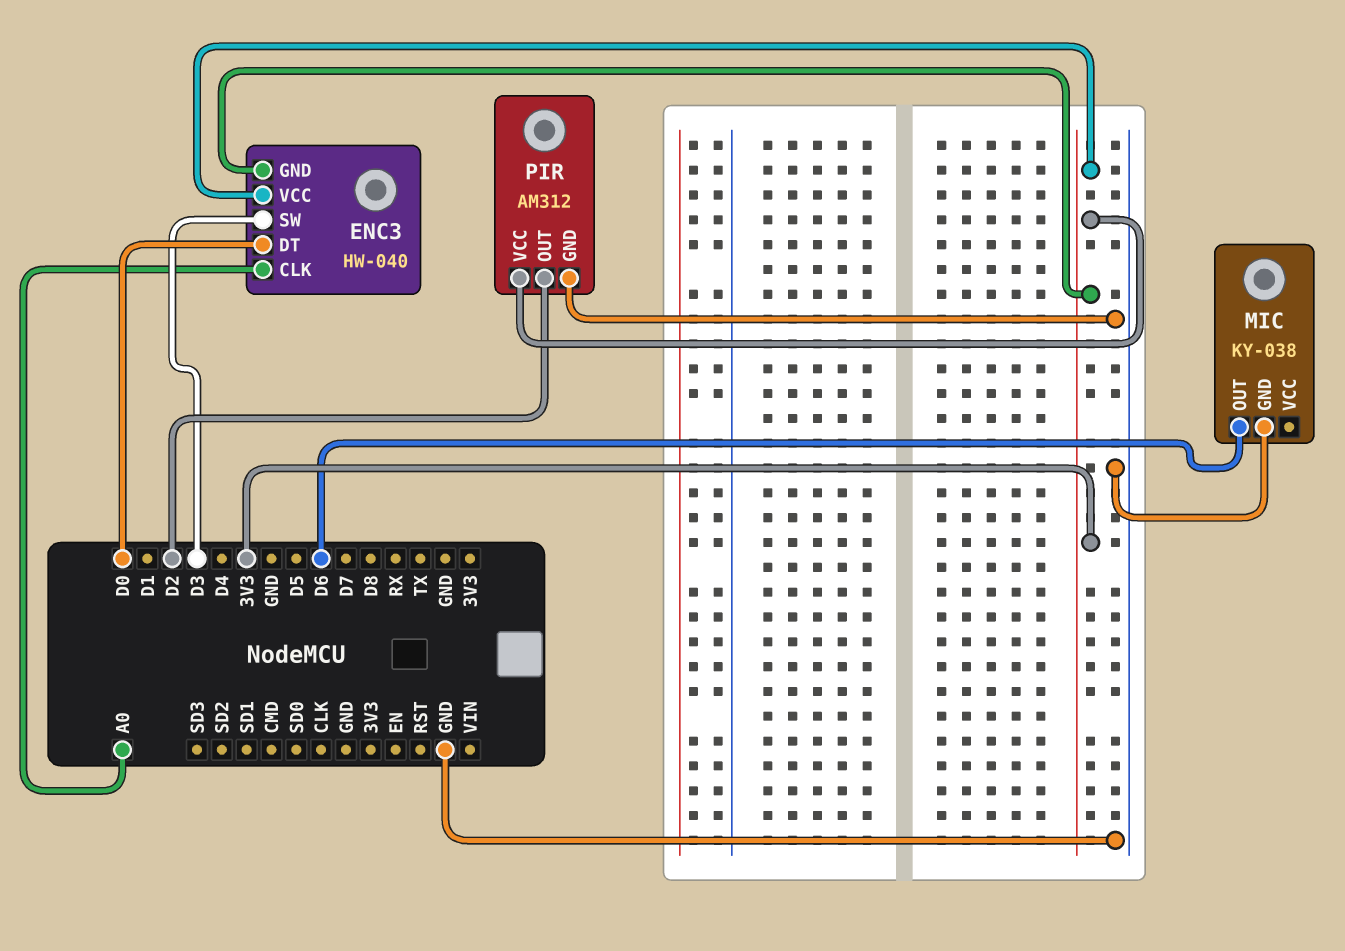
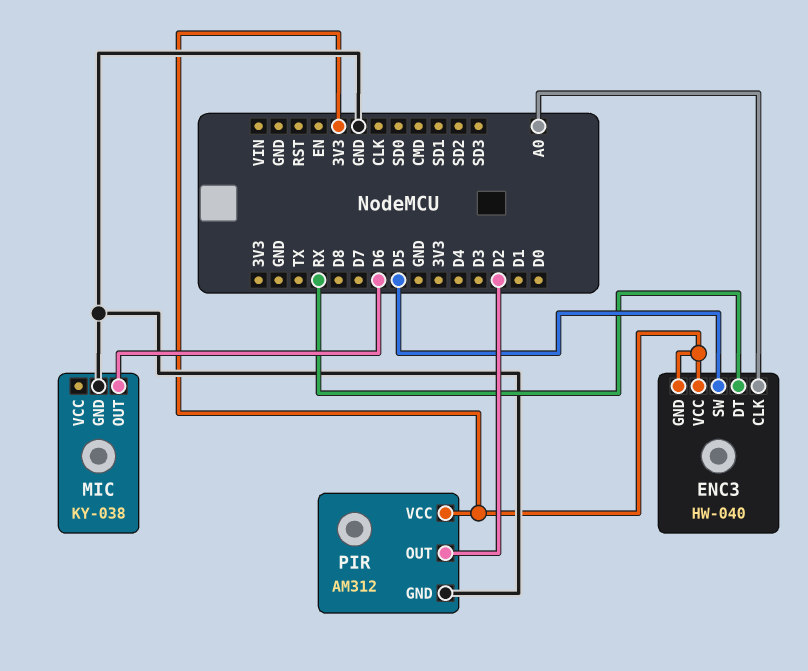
ENC3 pin DT: D0 -> RX
ENC3 pin SW: D3 -> D5

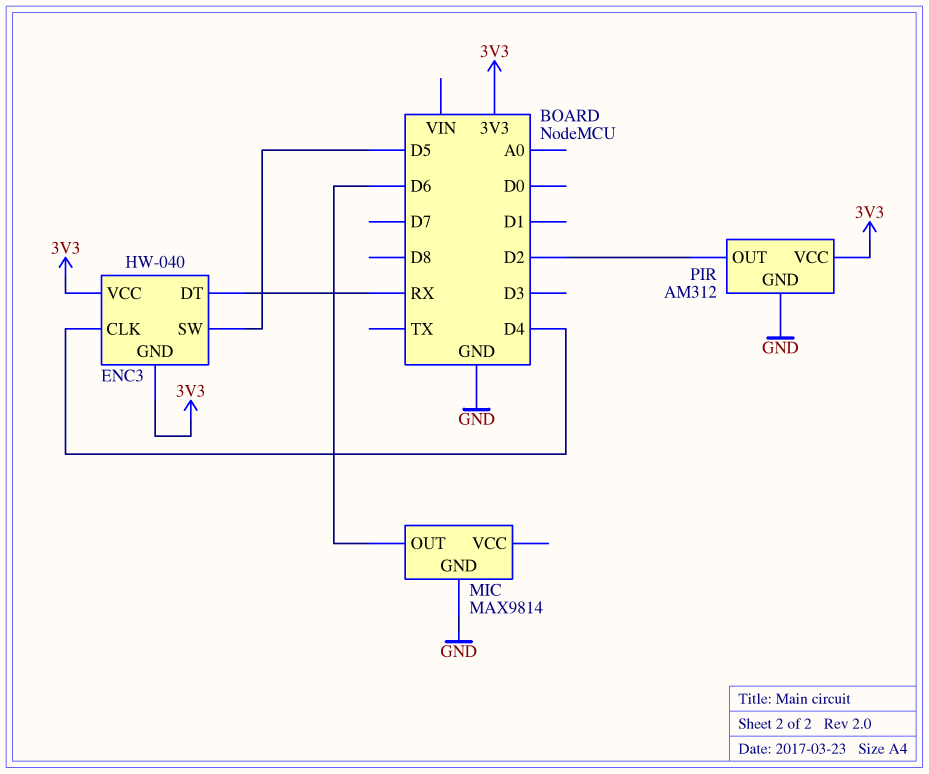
ENC3 pin CLK: A0 -> D4
MIC: KY-038 -> MAX9814

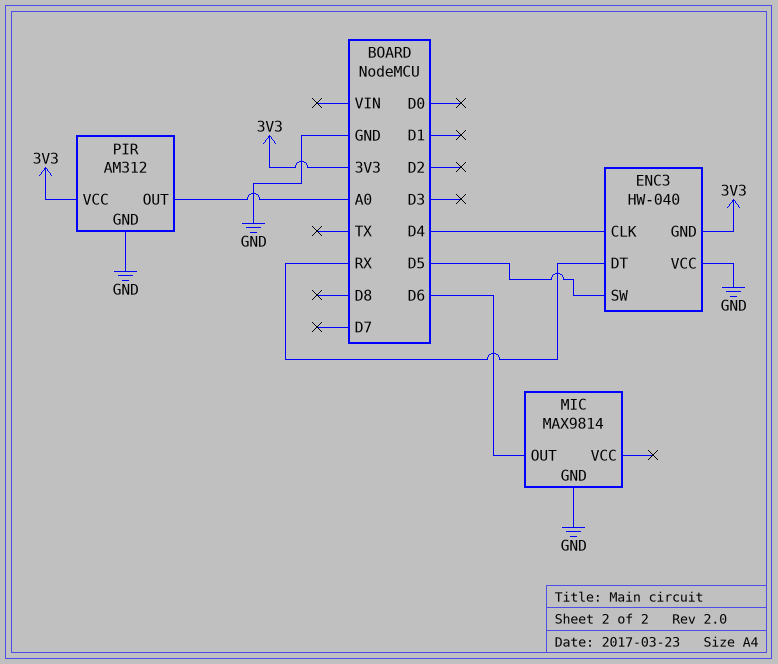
ENC3 pin VCC: 3V3 -> GND
PIR pin OUT: D2 -> A0

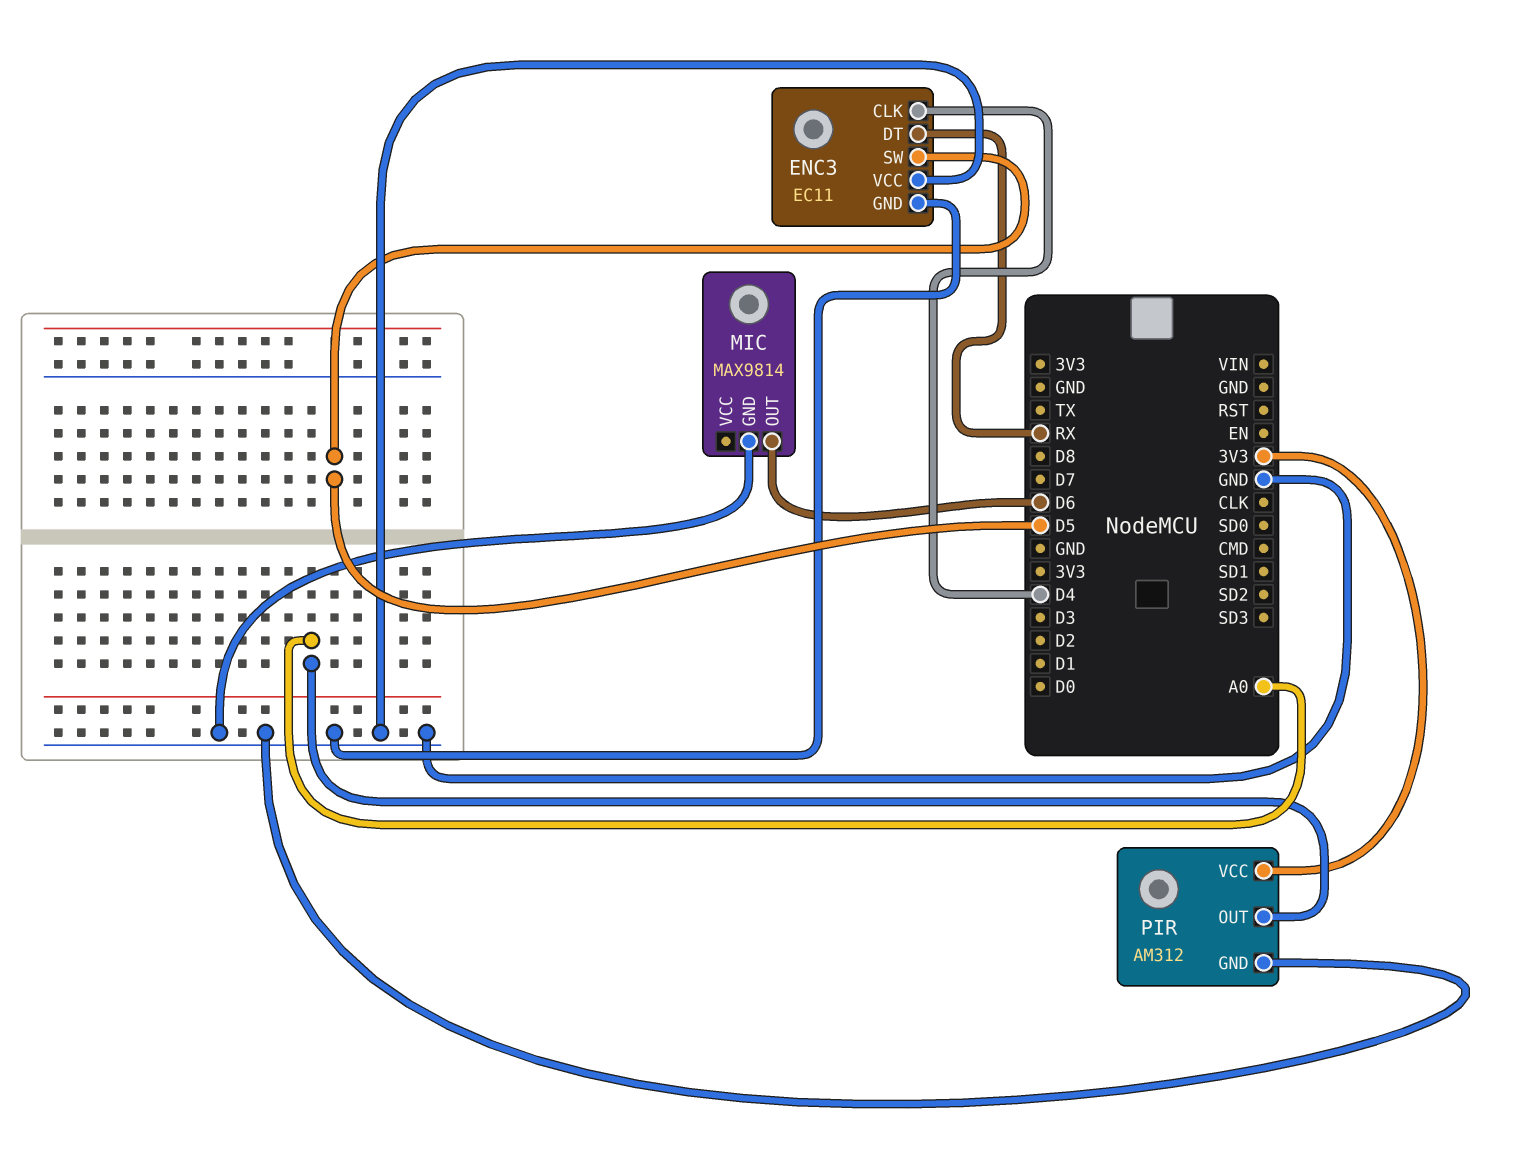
ENC3: HW-040 -> EC11
ENC3 pin GND: 3V3 -> GND

